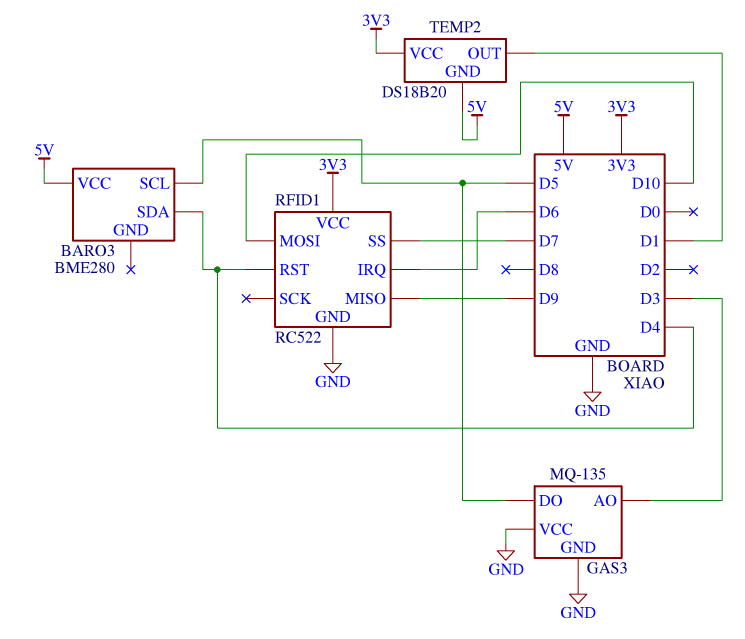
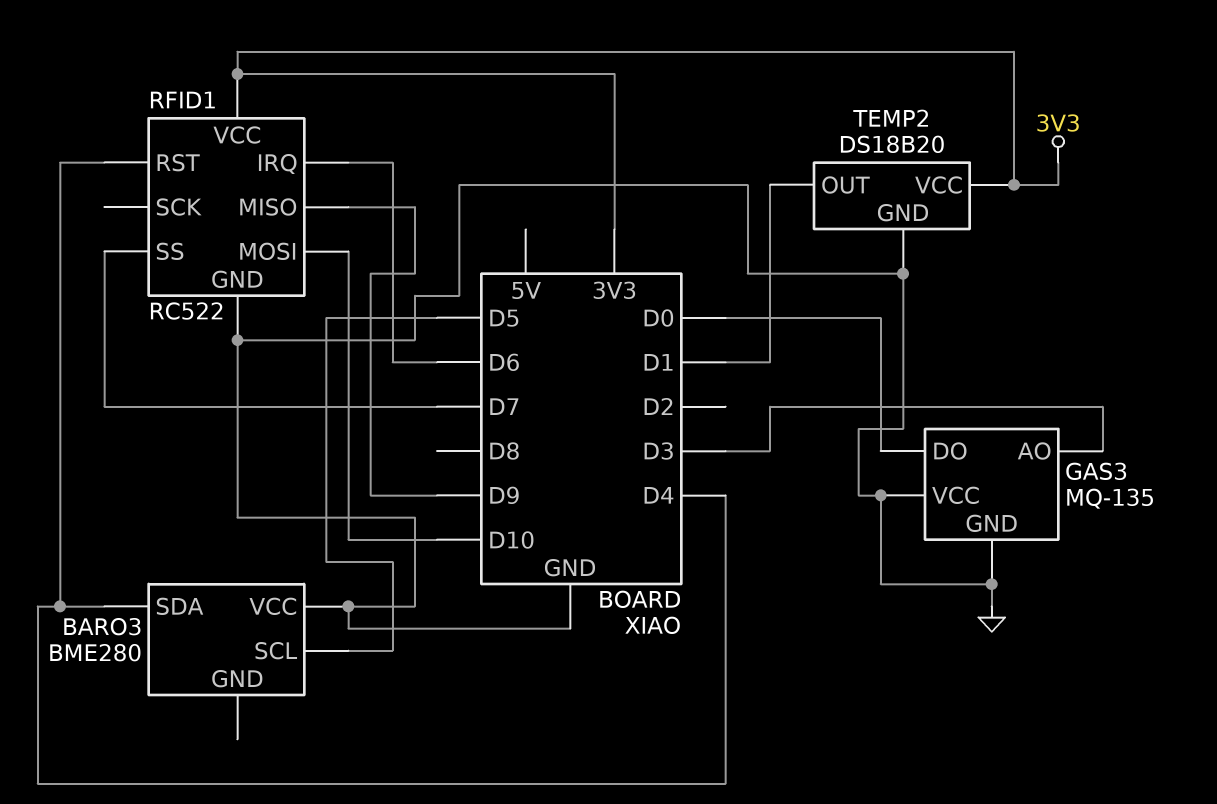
BARO3 pin VCC: 5V -> GND
GAS3 pin DO: D5 -> D0
TEMP2 pin GND: 5V -> GND

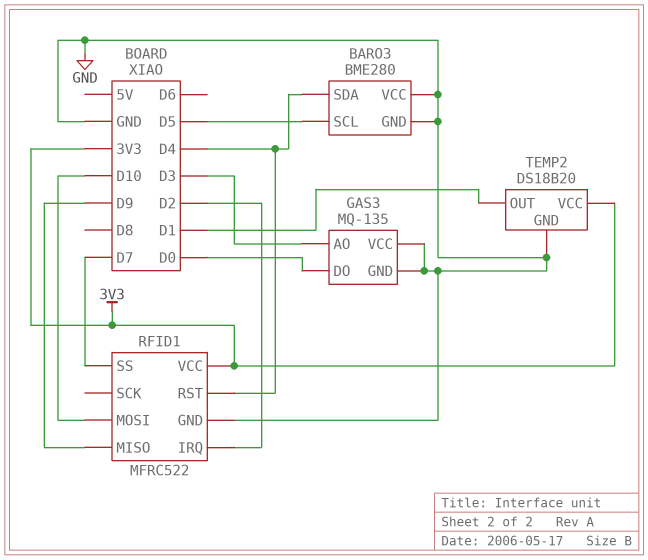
BARO3 pin GND: none -> GND
RFID1: RC522 -> MFRC522
RFID1 pin IRQ: D6 -> D2

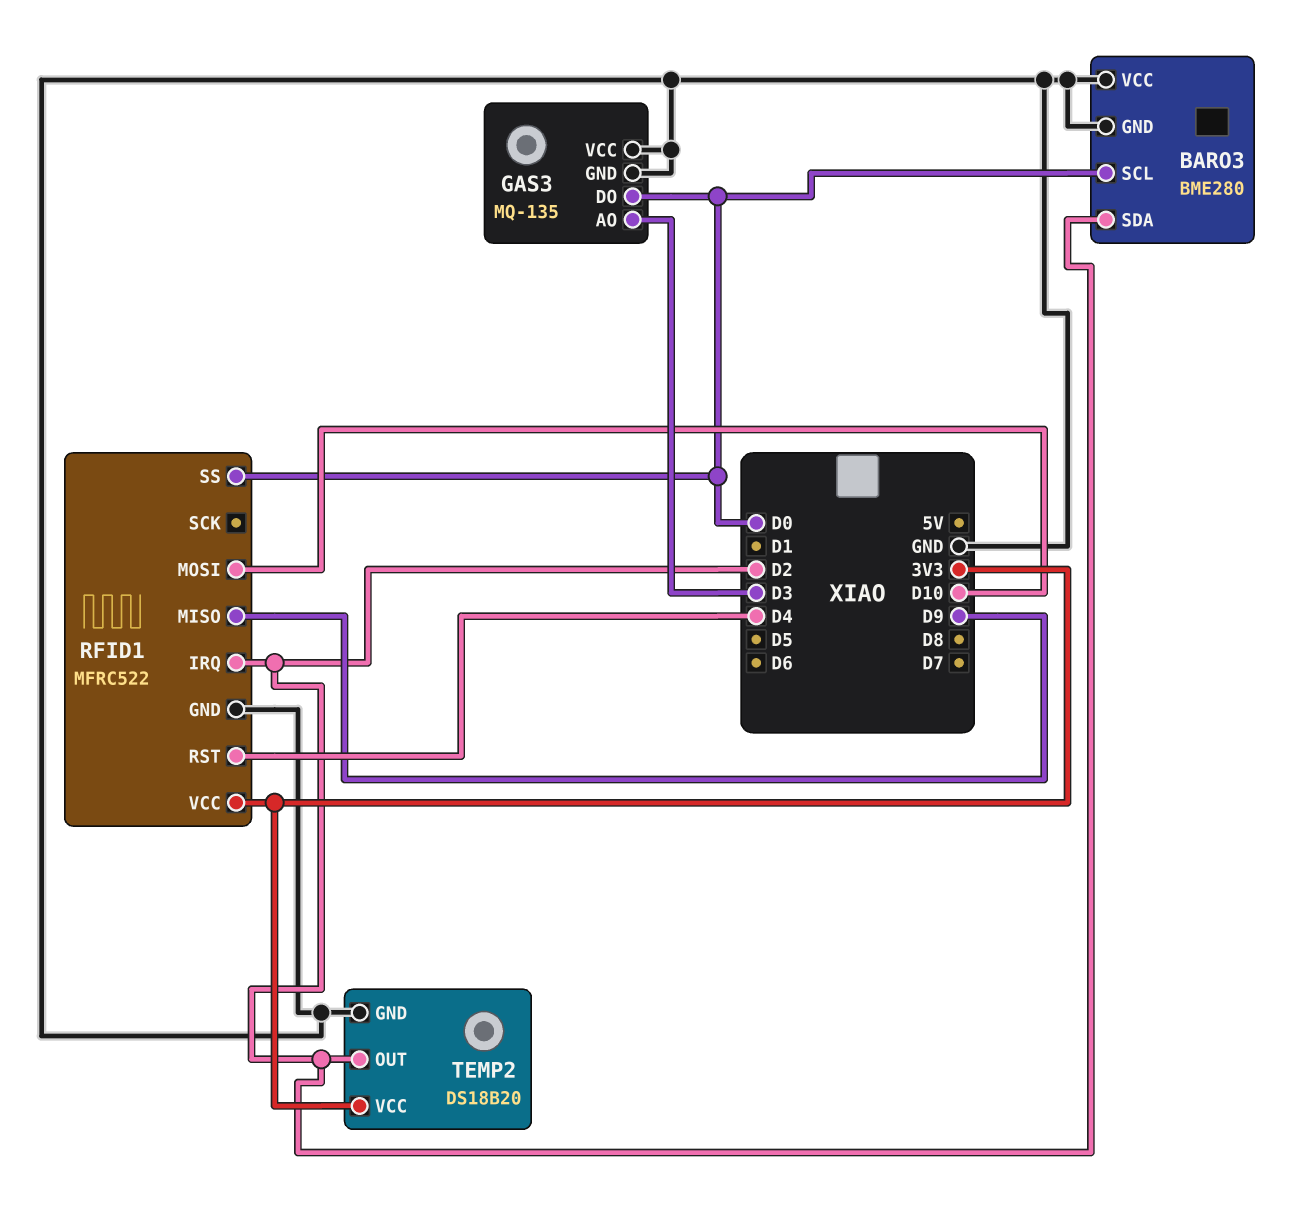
BARO3 pin SCL: D5 -> D0
BARO3 pin SDA: D4 -> D2
RFID1 pin SS: D7 -> D0
TEMP2 pin OUT: D1 -> D2

